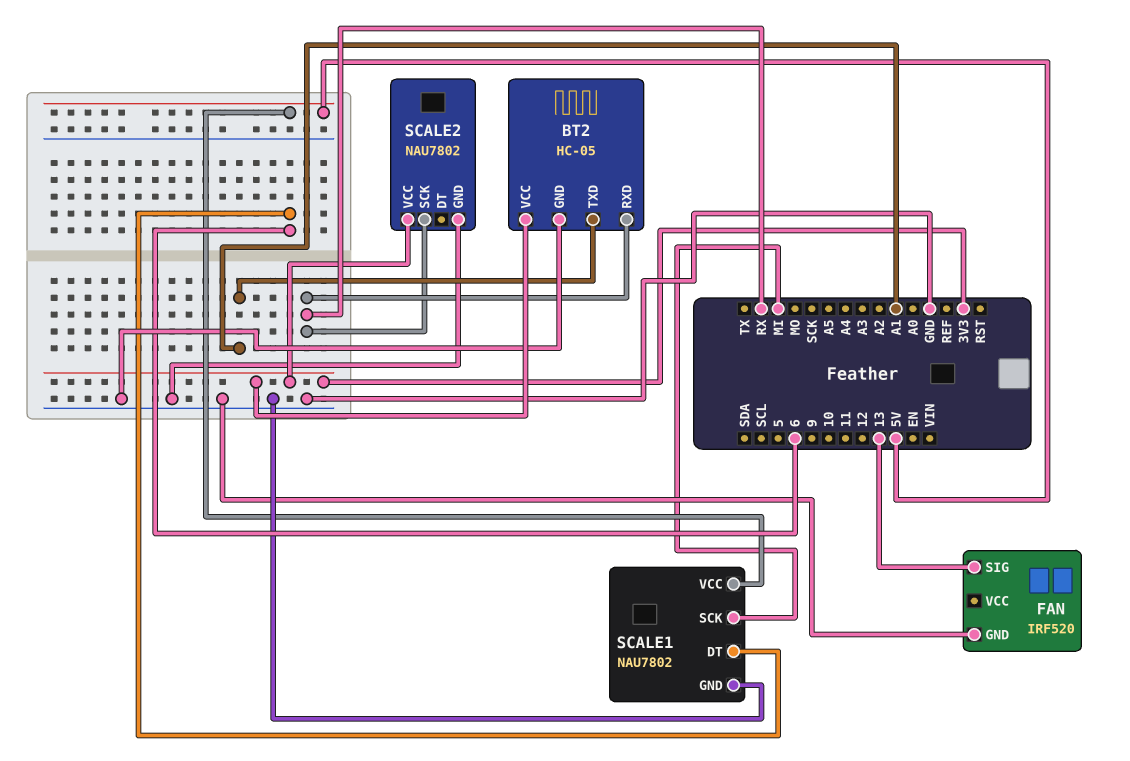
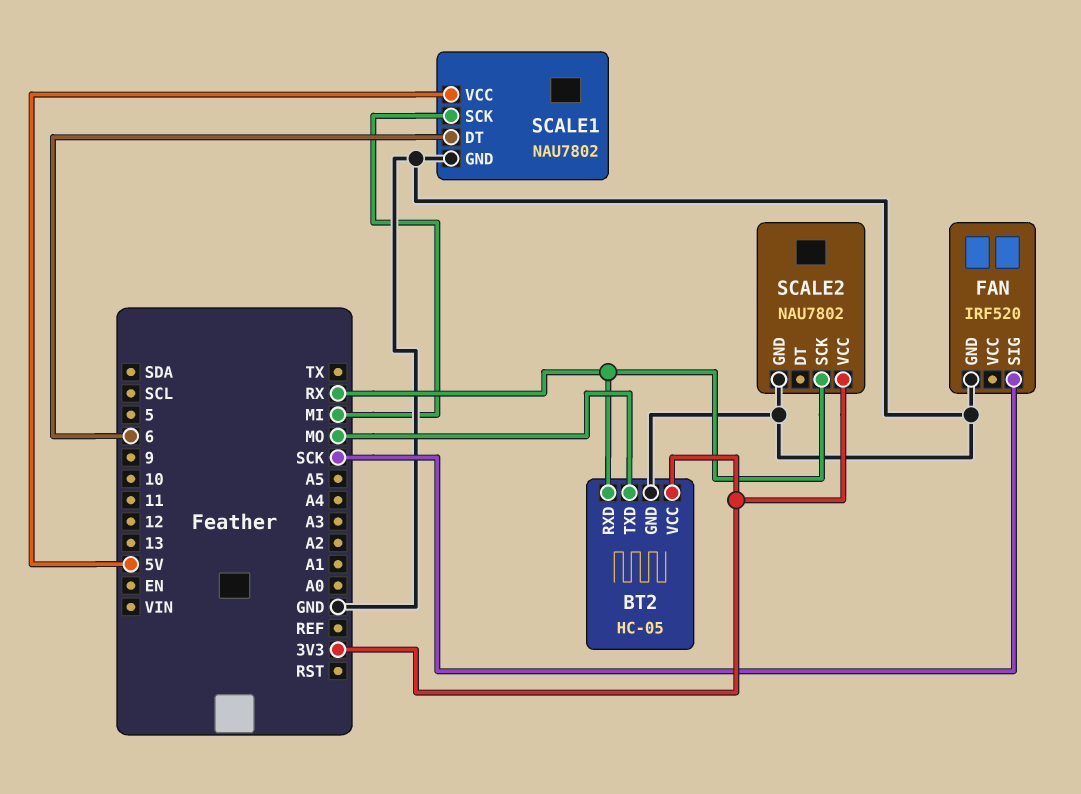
BT2 pin TXD: A1 -> MO
FAN pin SIG: 13 -> SCK

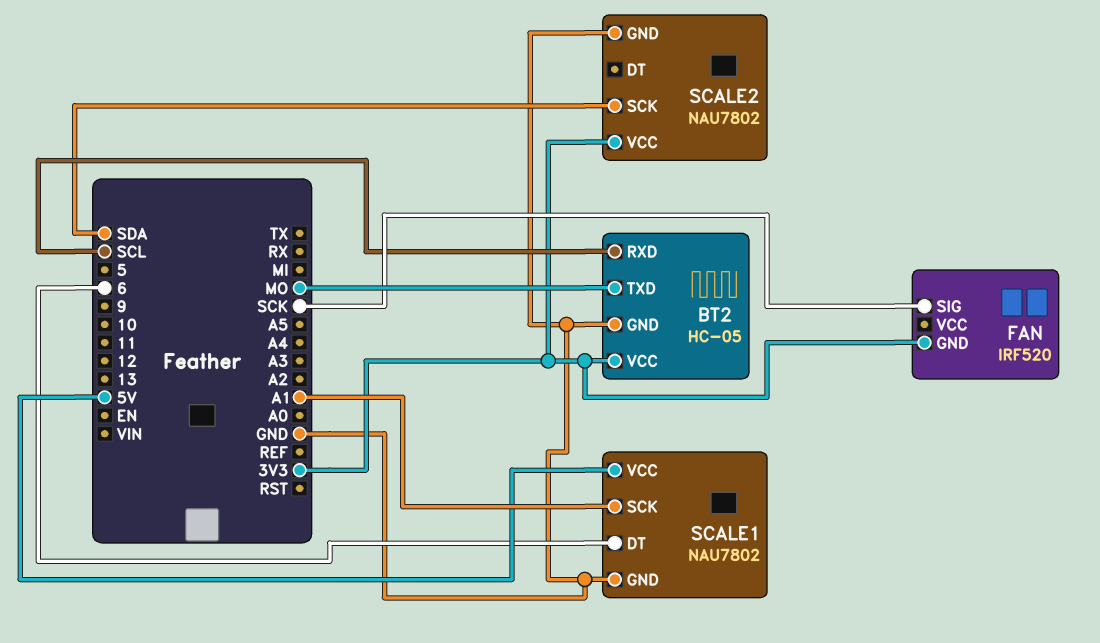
BT2 pin RXD: RX -> SCL
FAN pin GND: GND -> 3V3
SCALE1 pin SCK: MI -> A1
SCALE2 pin SCK: RX -> SDA

